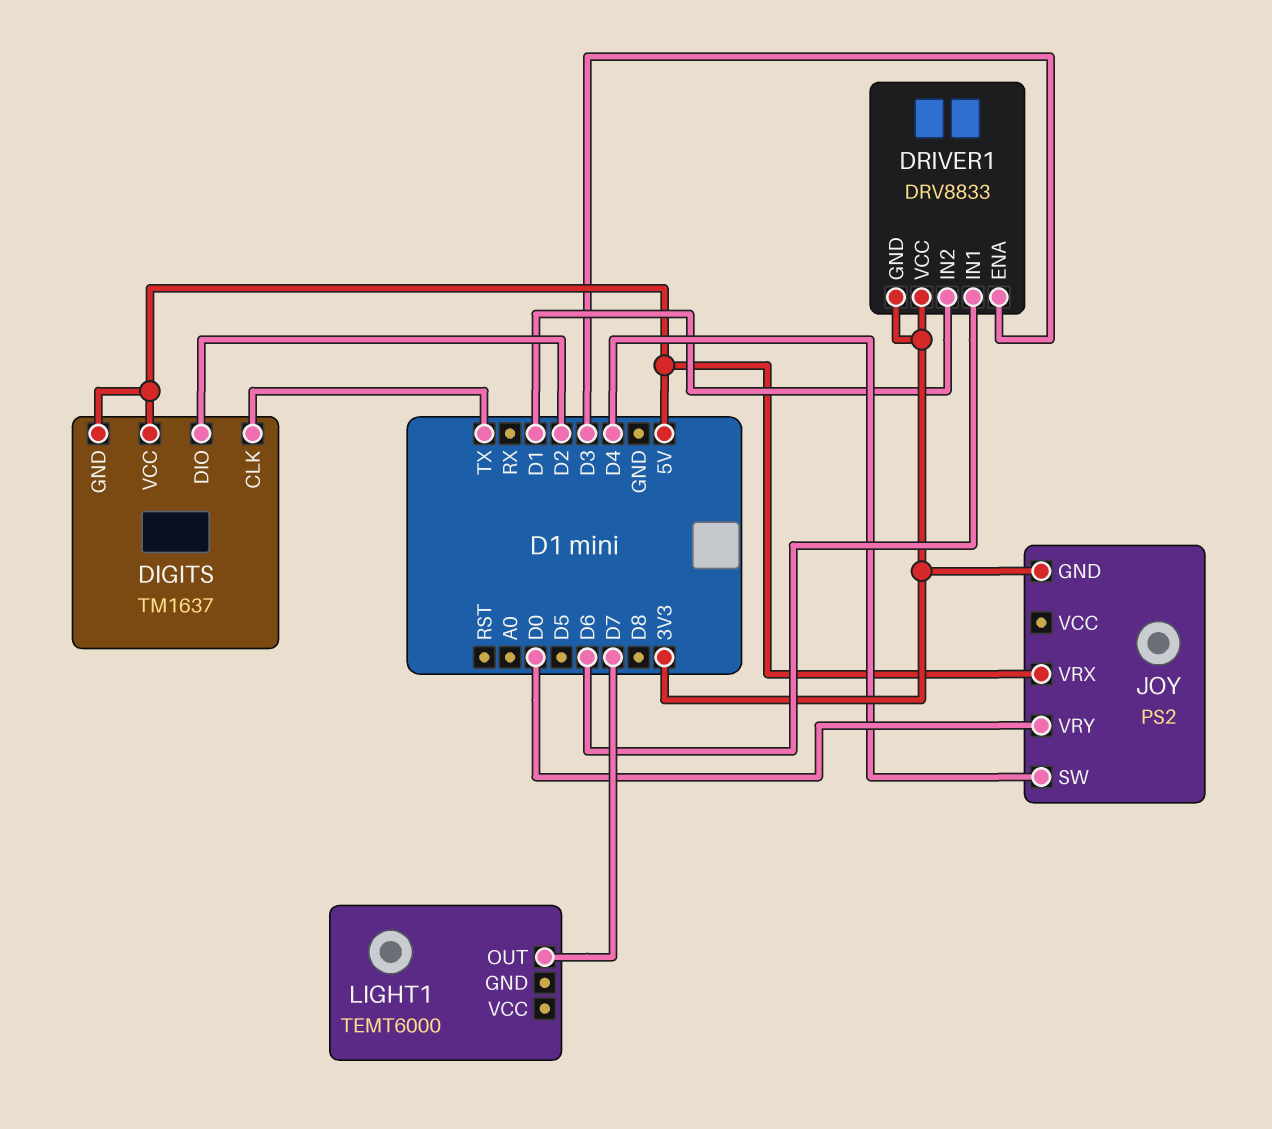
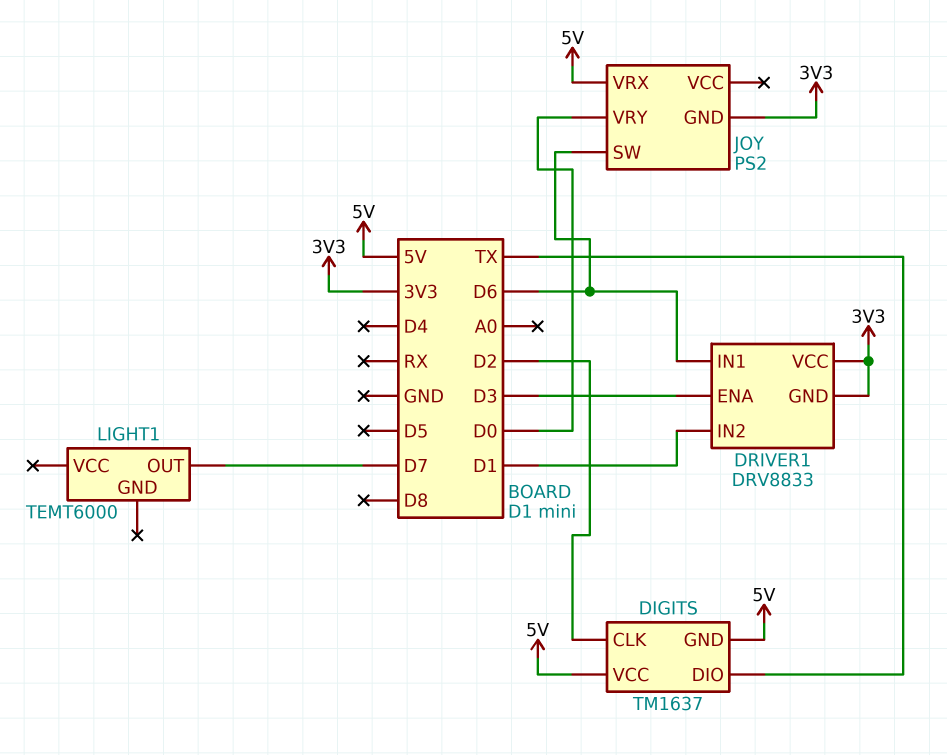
DIGITS pin CLK: TX -> D2
DIGITS pin DIO: D2 -> TX
JOY pin SW: D4 -> D6

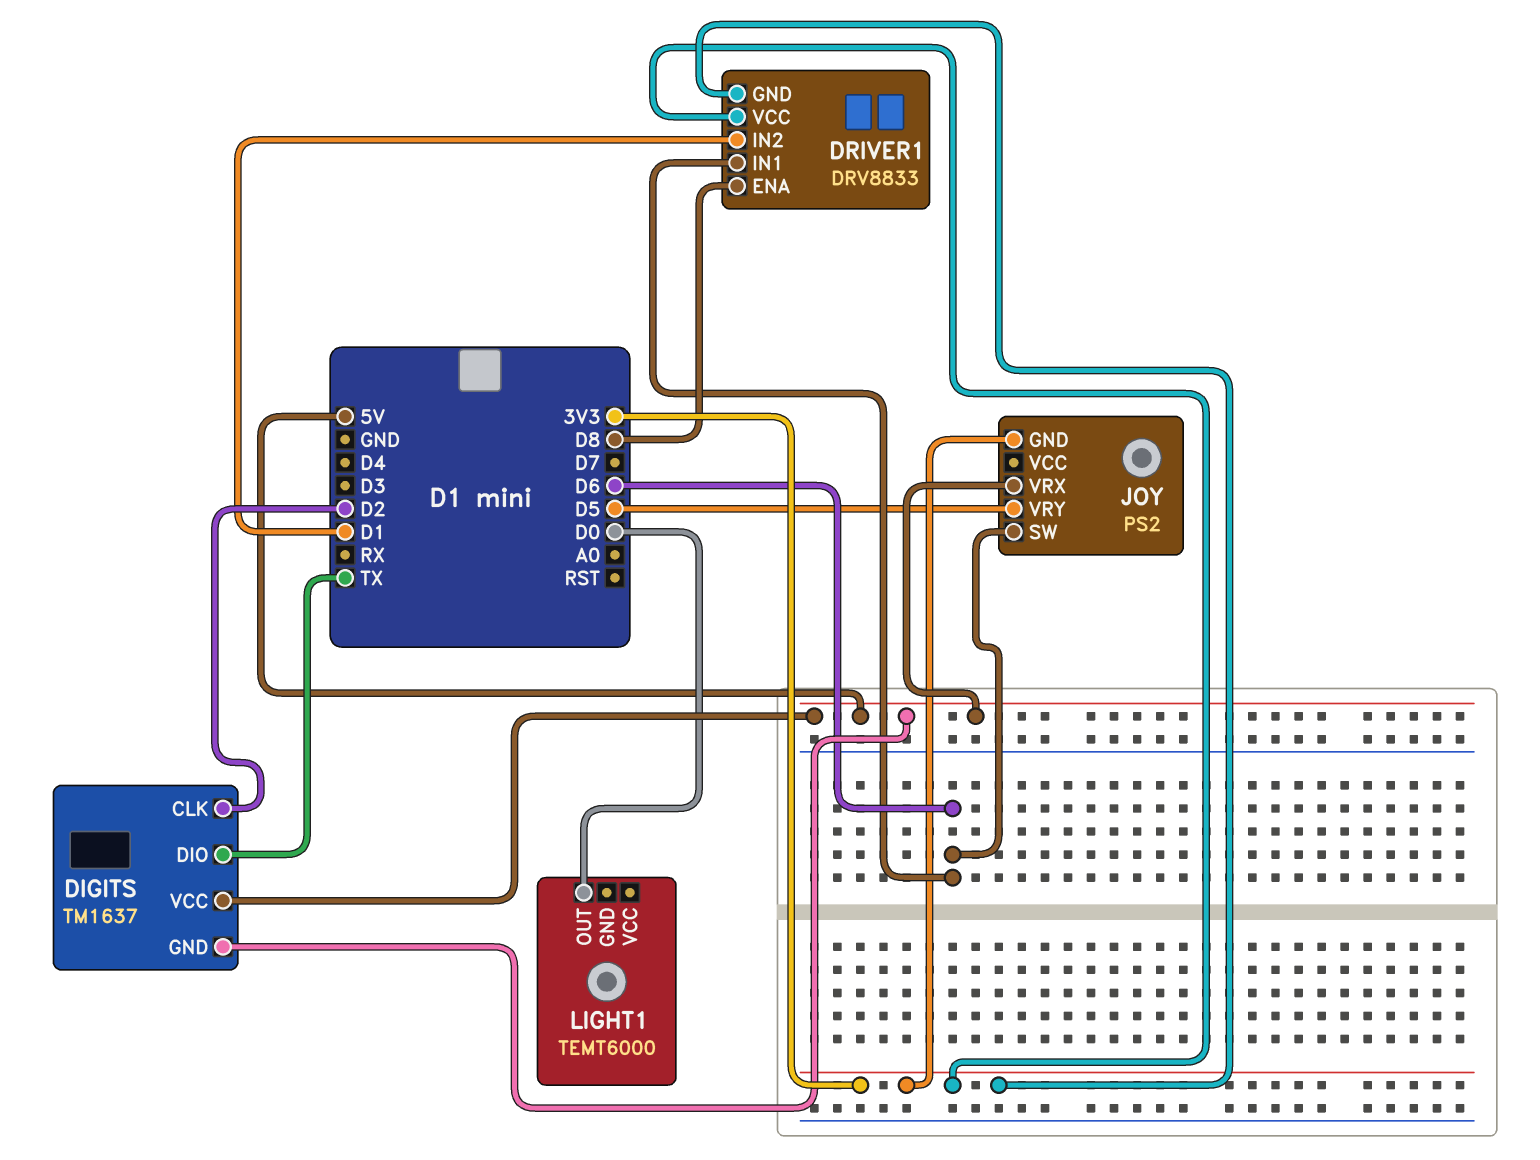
DRIVER1 pin ENA: D3 -> D8
JOY pin VRY: D0 -> D5
LIGHT1 pin OUT: D7 -> D0

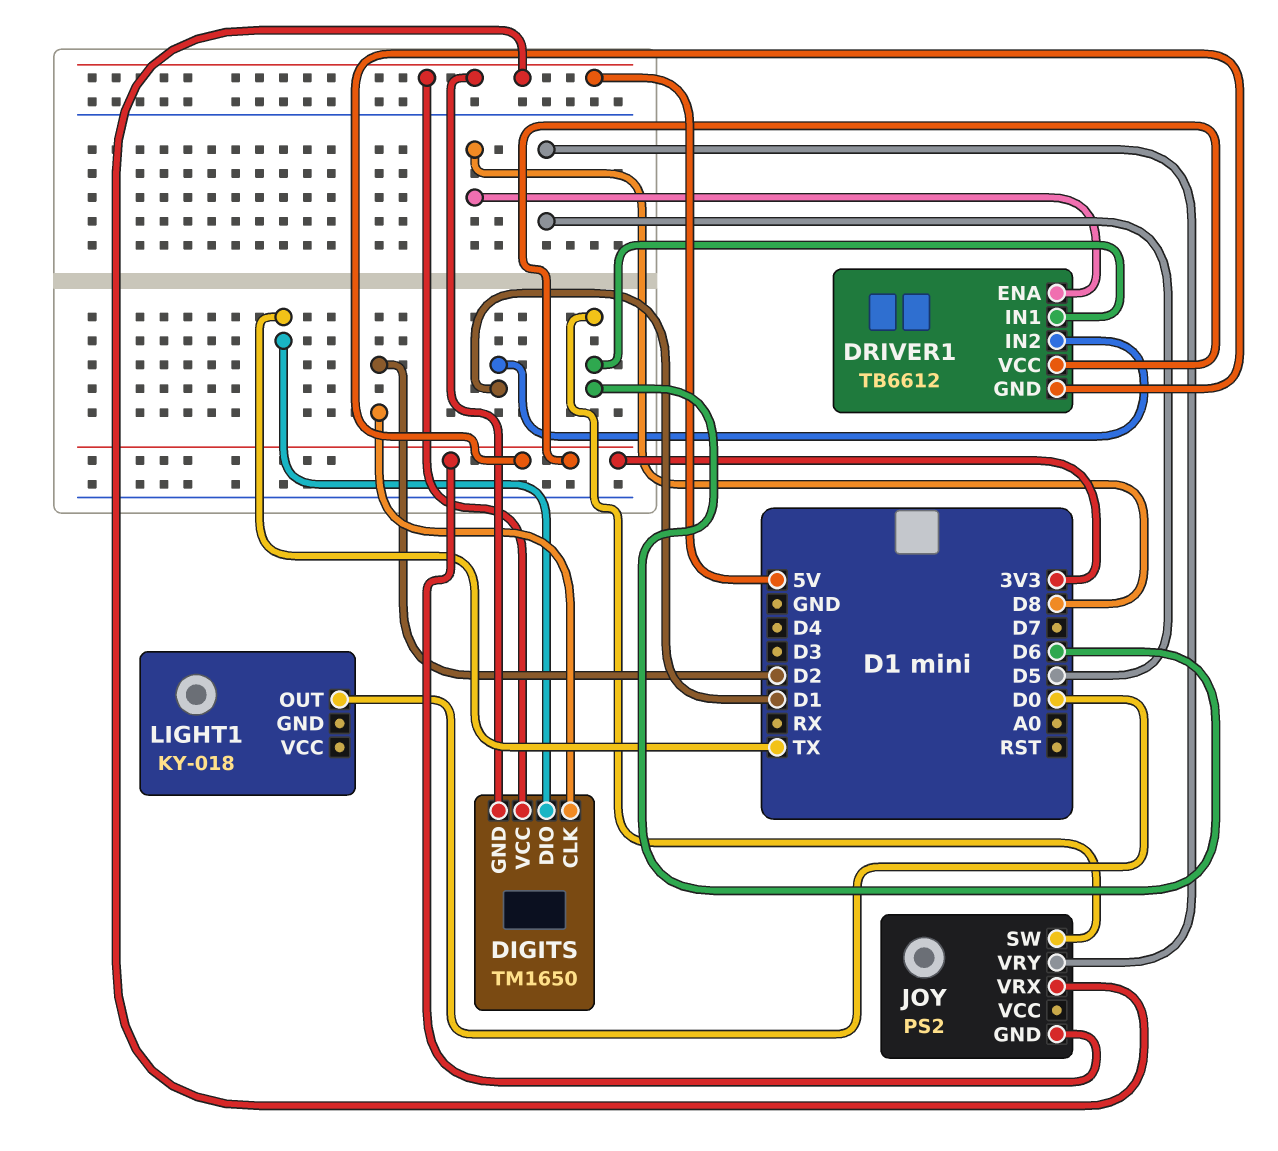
DIGITS: TM1637 -> TM1650
DRIVER1: DRV8833 -> TB6612
LIGHT1: TEMT6000 -> KY-018

